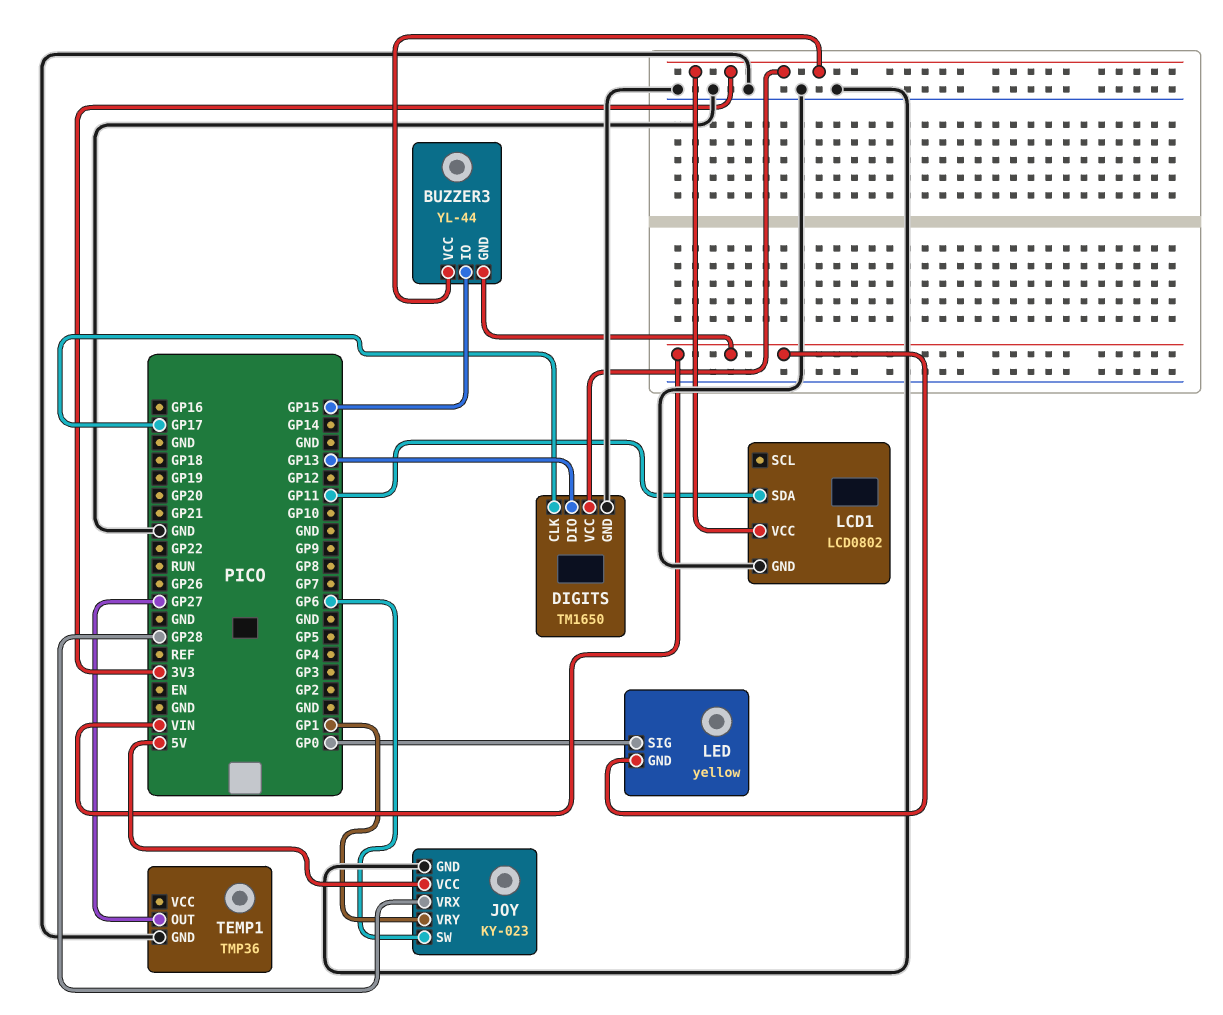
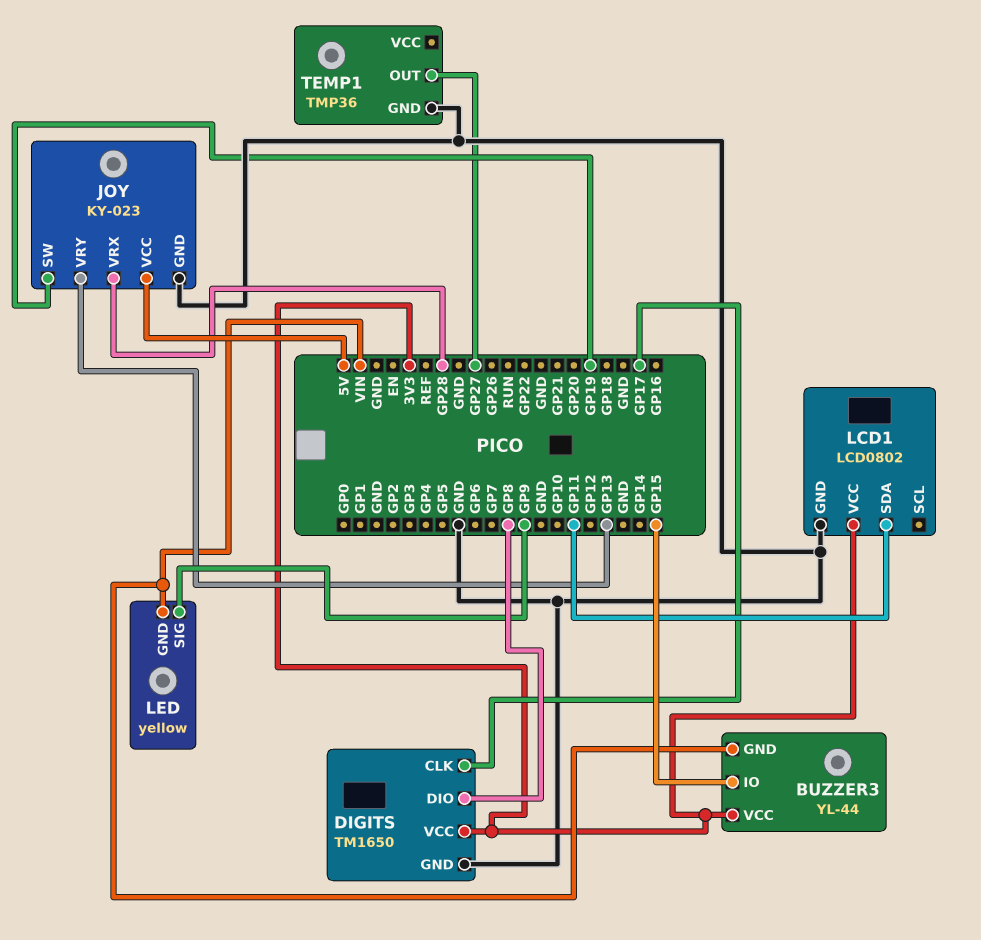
DIGITS pin DIO: GP13 -> GP8
JOY pin SW: GP6 -> GP19
JOY pin VRY: GP1 -> GP13
LED pin SIG: GP0 -> GP9

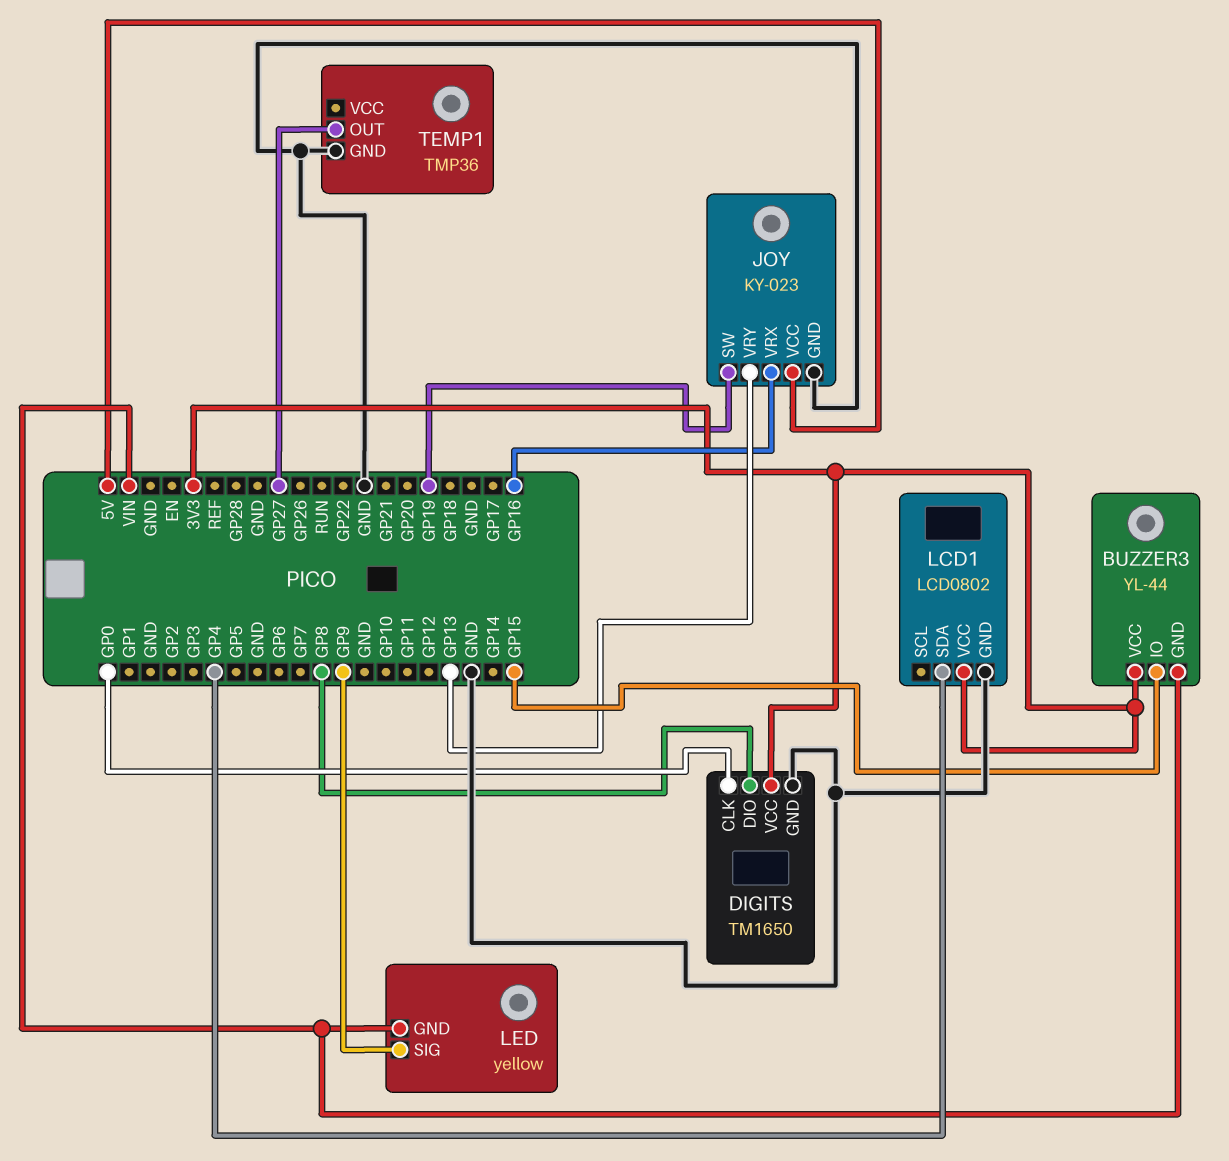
DIGITS pin CLK: GP17 -> GP0
JOY pin VRX: GP28 -> GP16
LCD1 pin SDA: GP11 -> GP4

